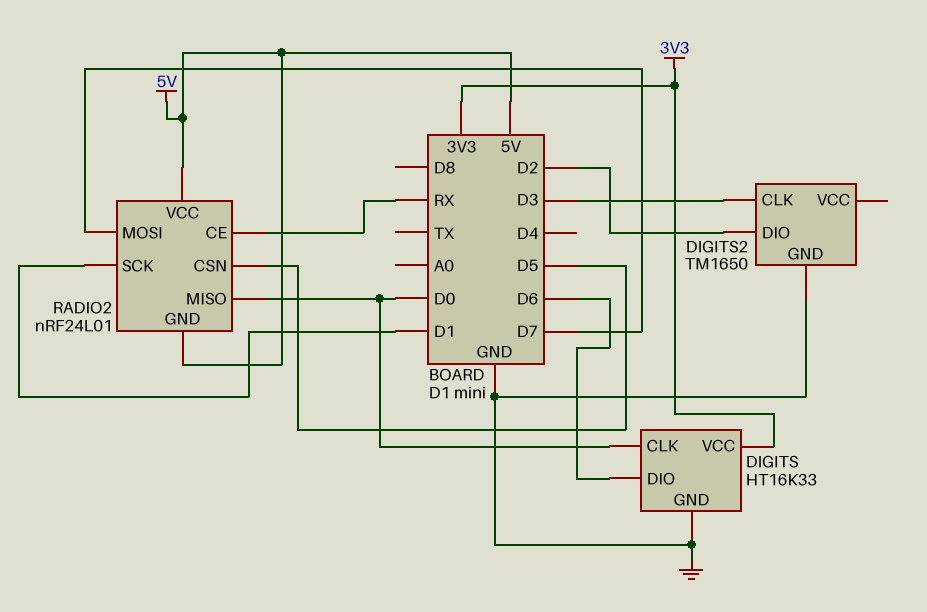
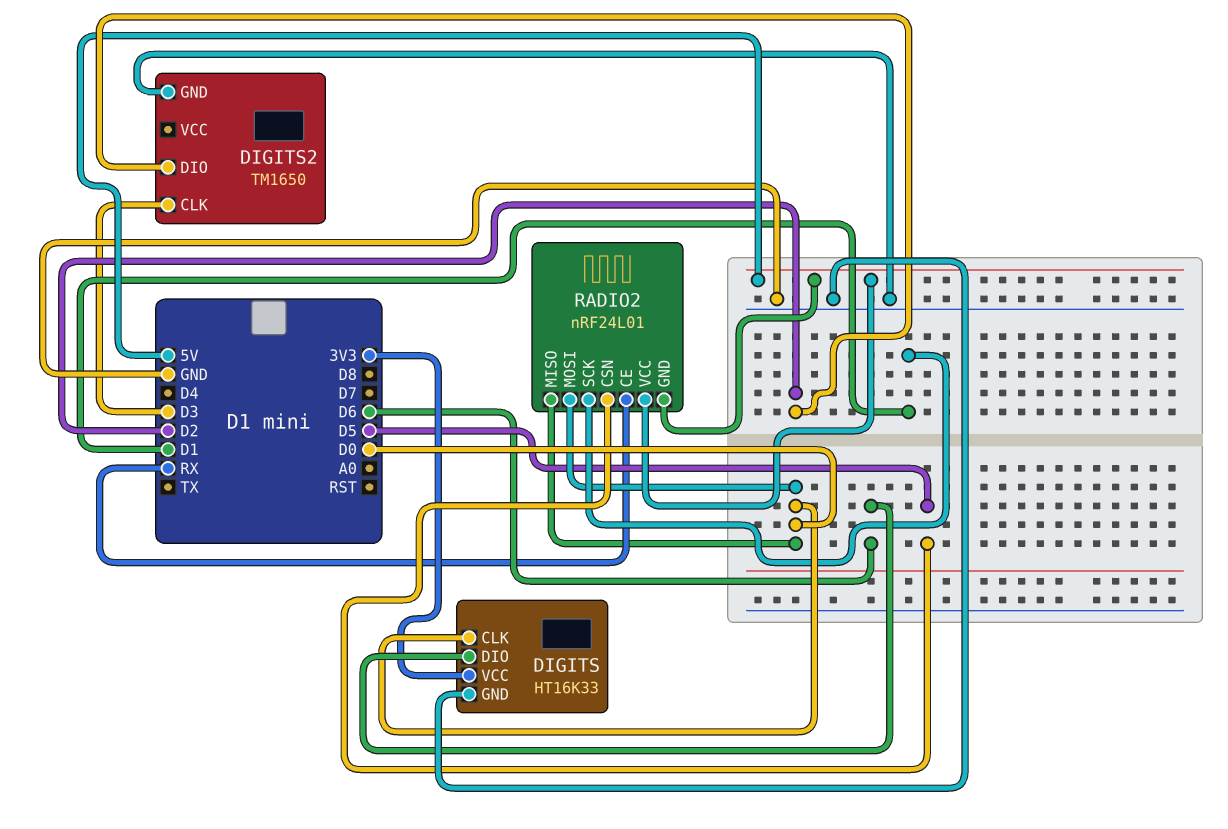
RADIO2 pin MOSI: D7 -> D0

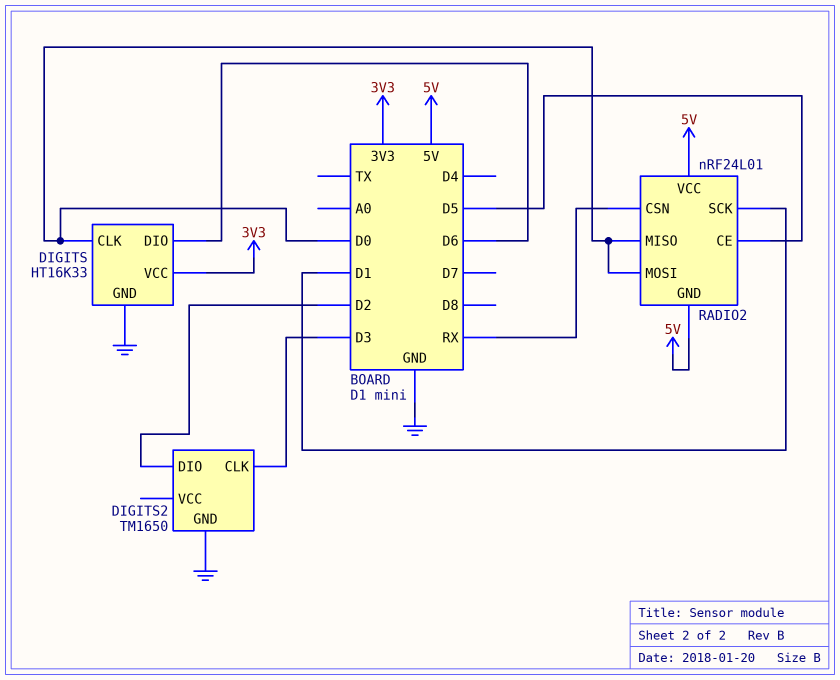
RADIO2 pin CE: RX -> D5
RADIO2 pin CSN: D5 -> RX

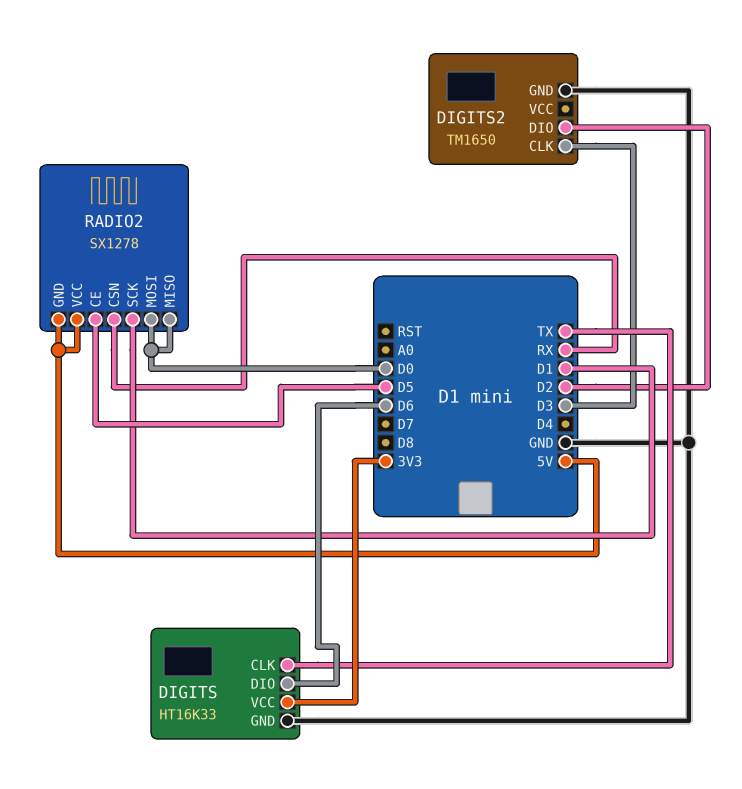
DIGITS pin CLK: D0 -> TX
RADIO2: nRF24L01 -> SX1278

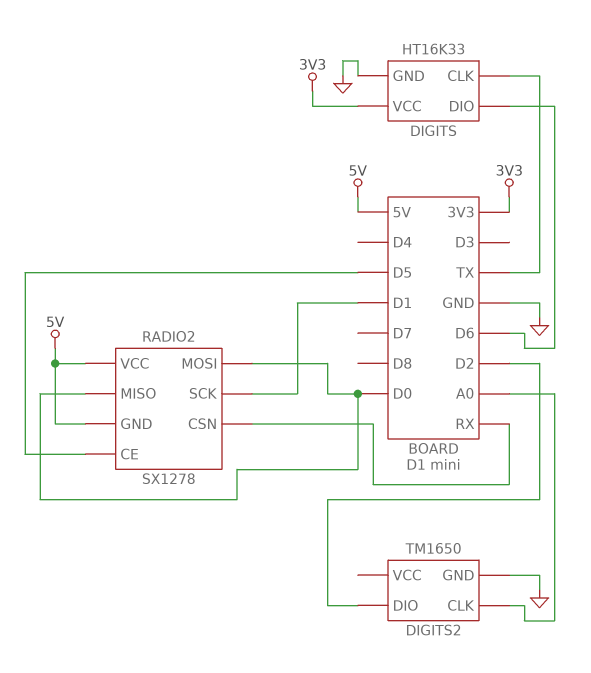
DIGITS2 pin CLK: D3 -> A0

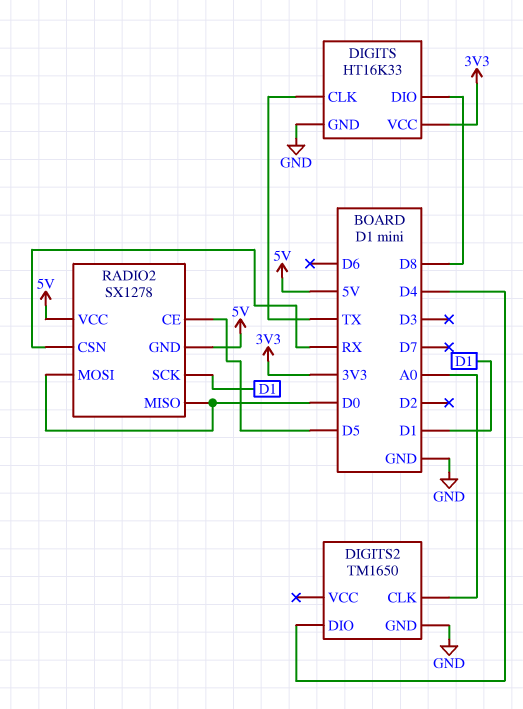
DIGITS pin DIO: D6 -> D8
DIGITS2 pin DIO: D2 -> D4

